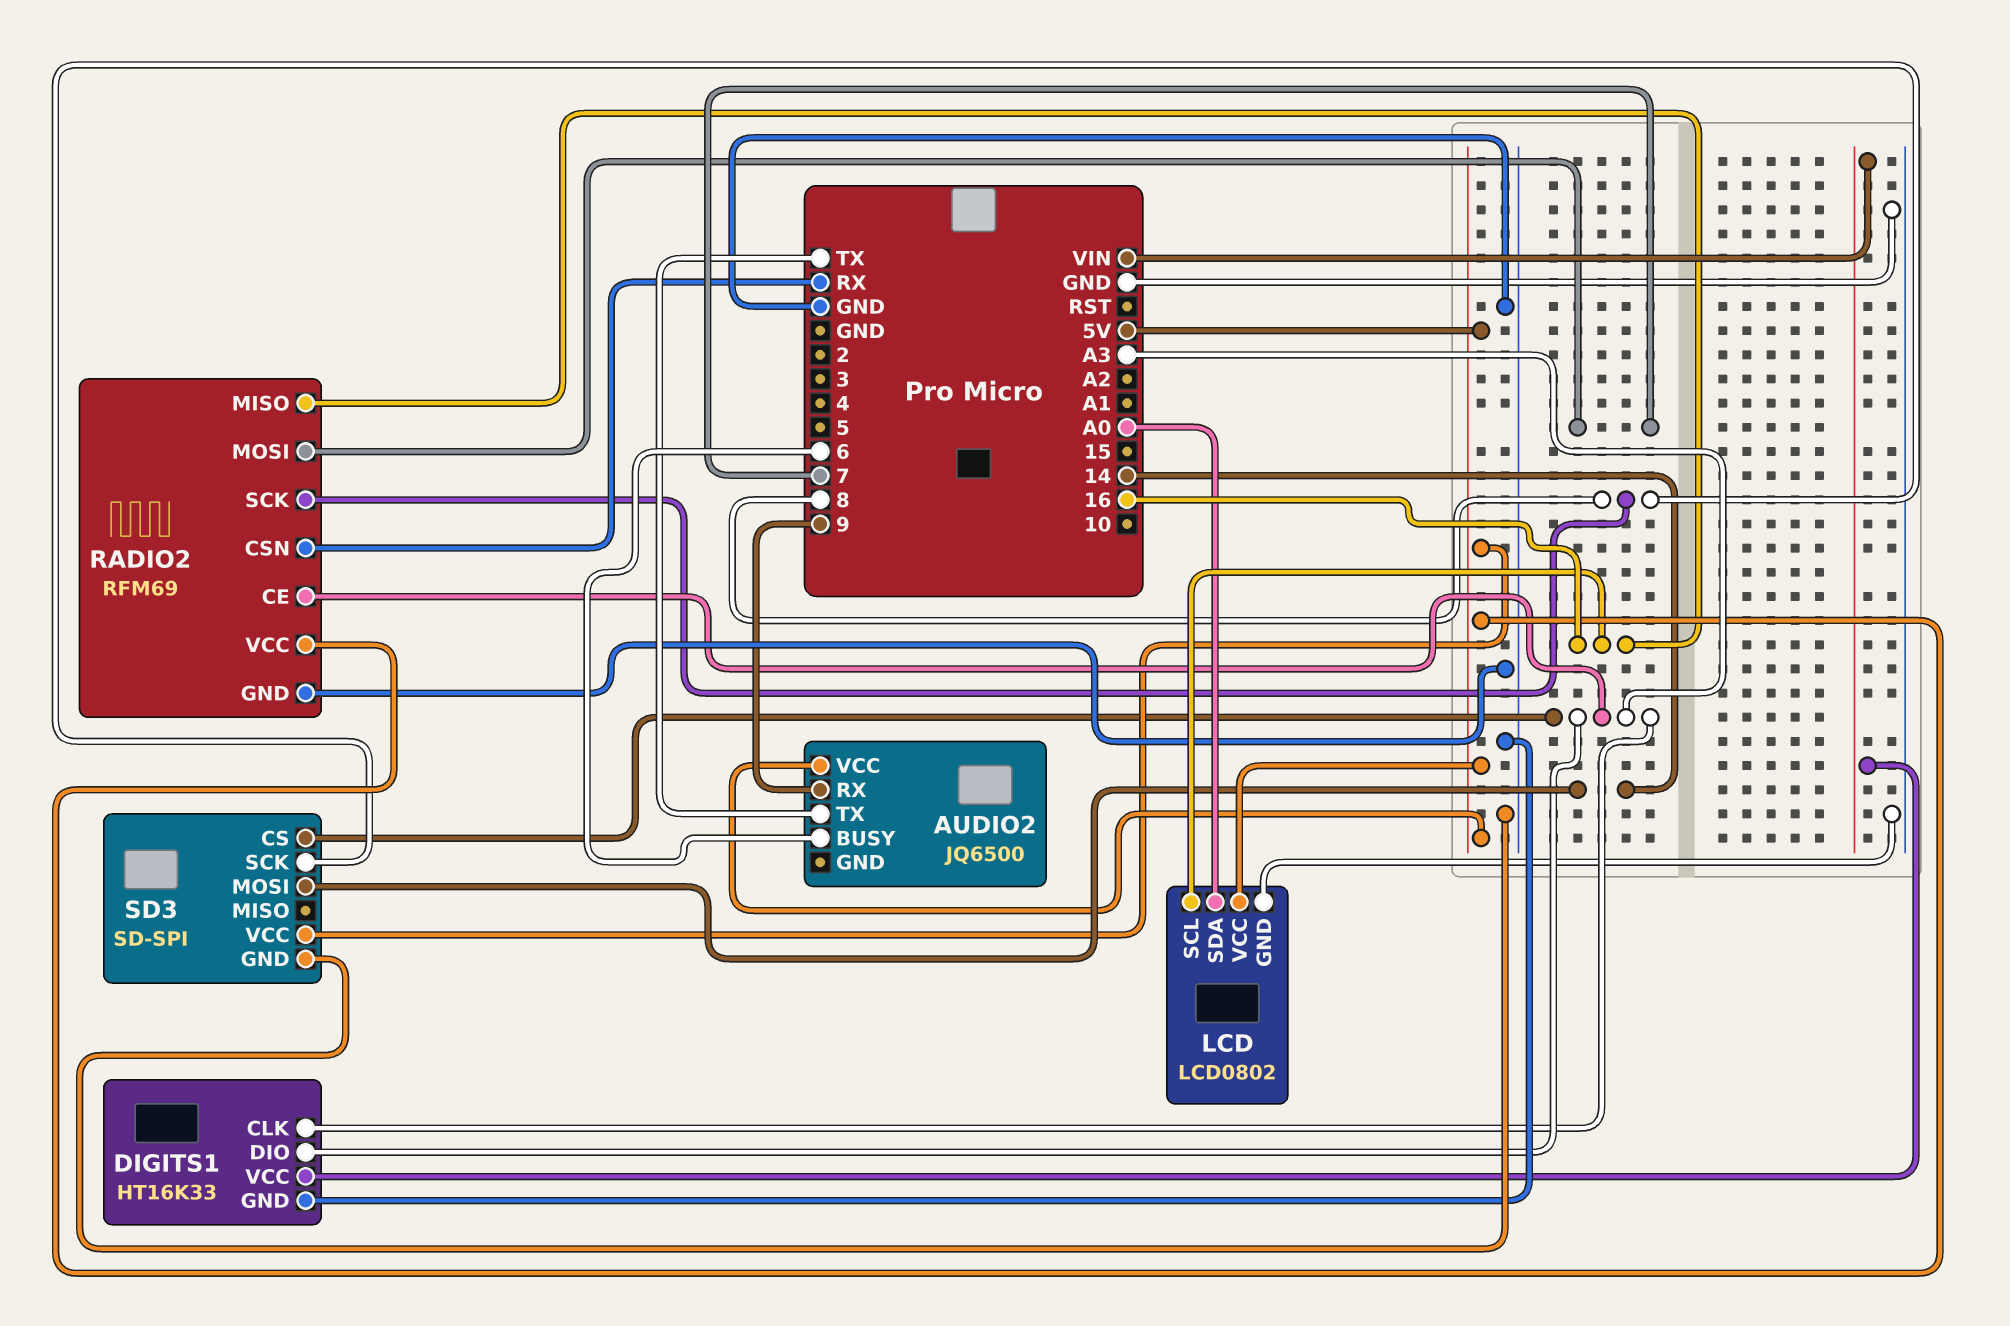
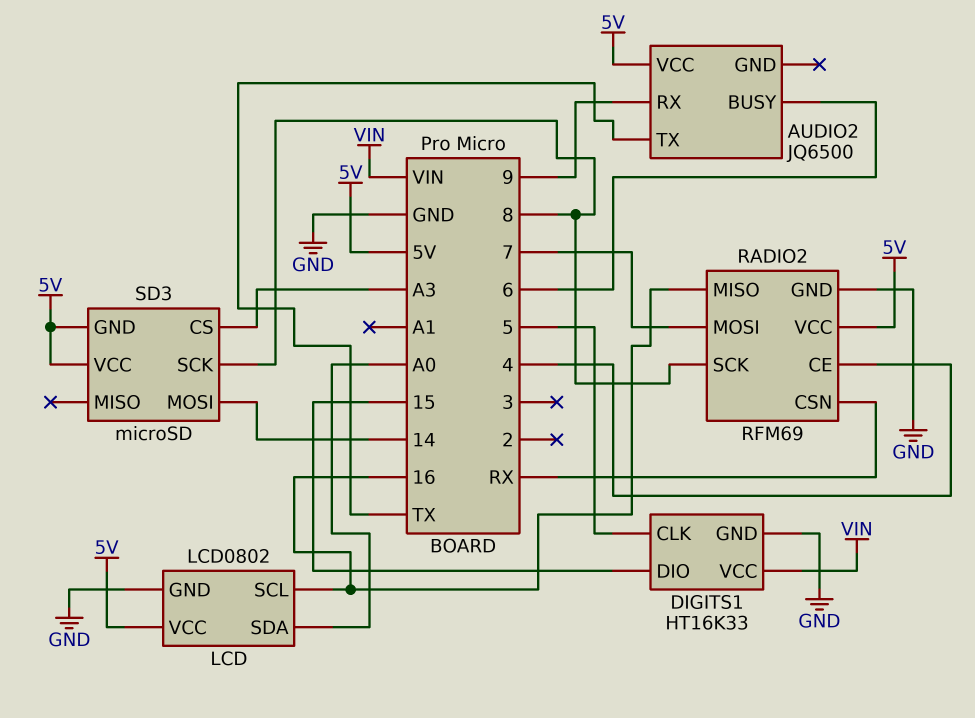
DIGITS1 pin CLK: A3 -> 5
DIGITS1 pin DIO: A3 -> 15
RADIO2 pin CE: A3 -> 4
SD3: SD-SPI -> microSD
SD3 pin GND: GND -> 5V

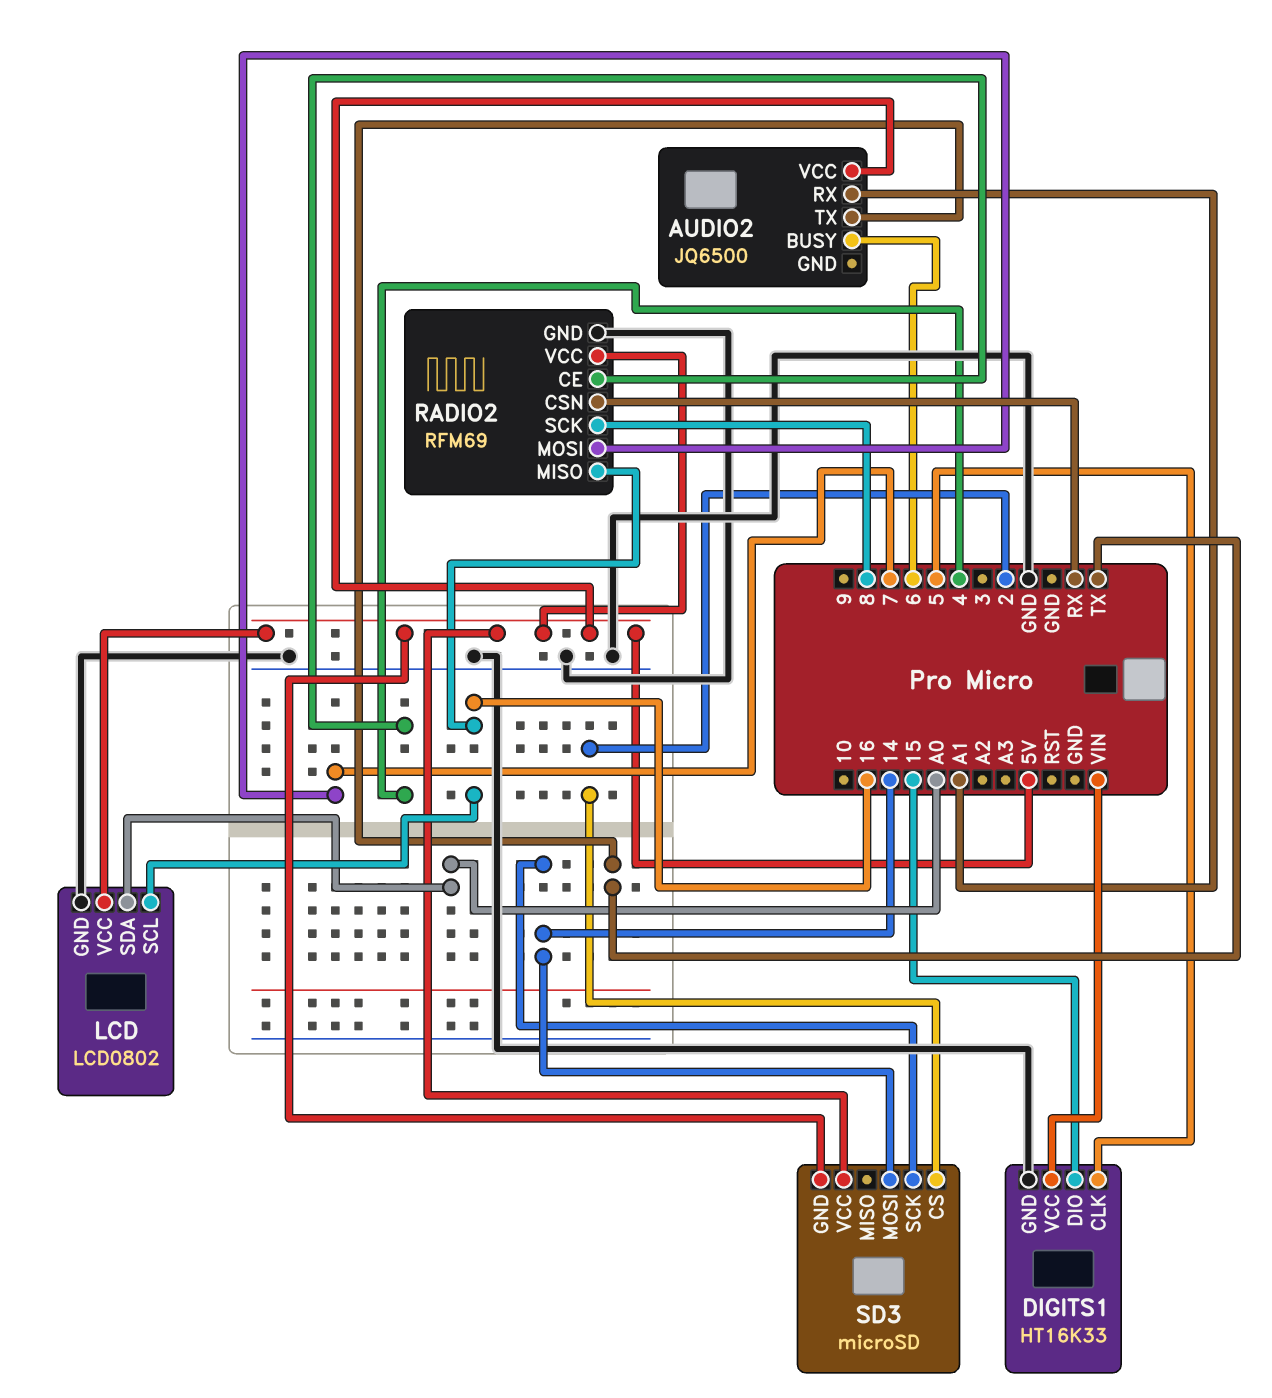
AUDIO2 pin RX: 9 -> A1
SD3 pin CS: A3 -> 2
SD3 pin SCK: 8 -> 14

